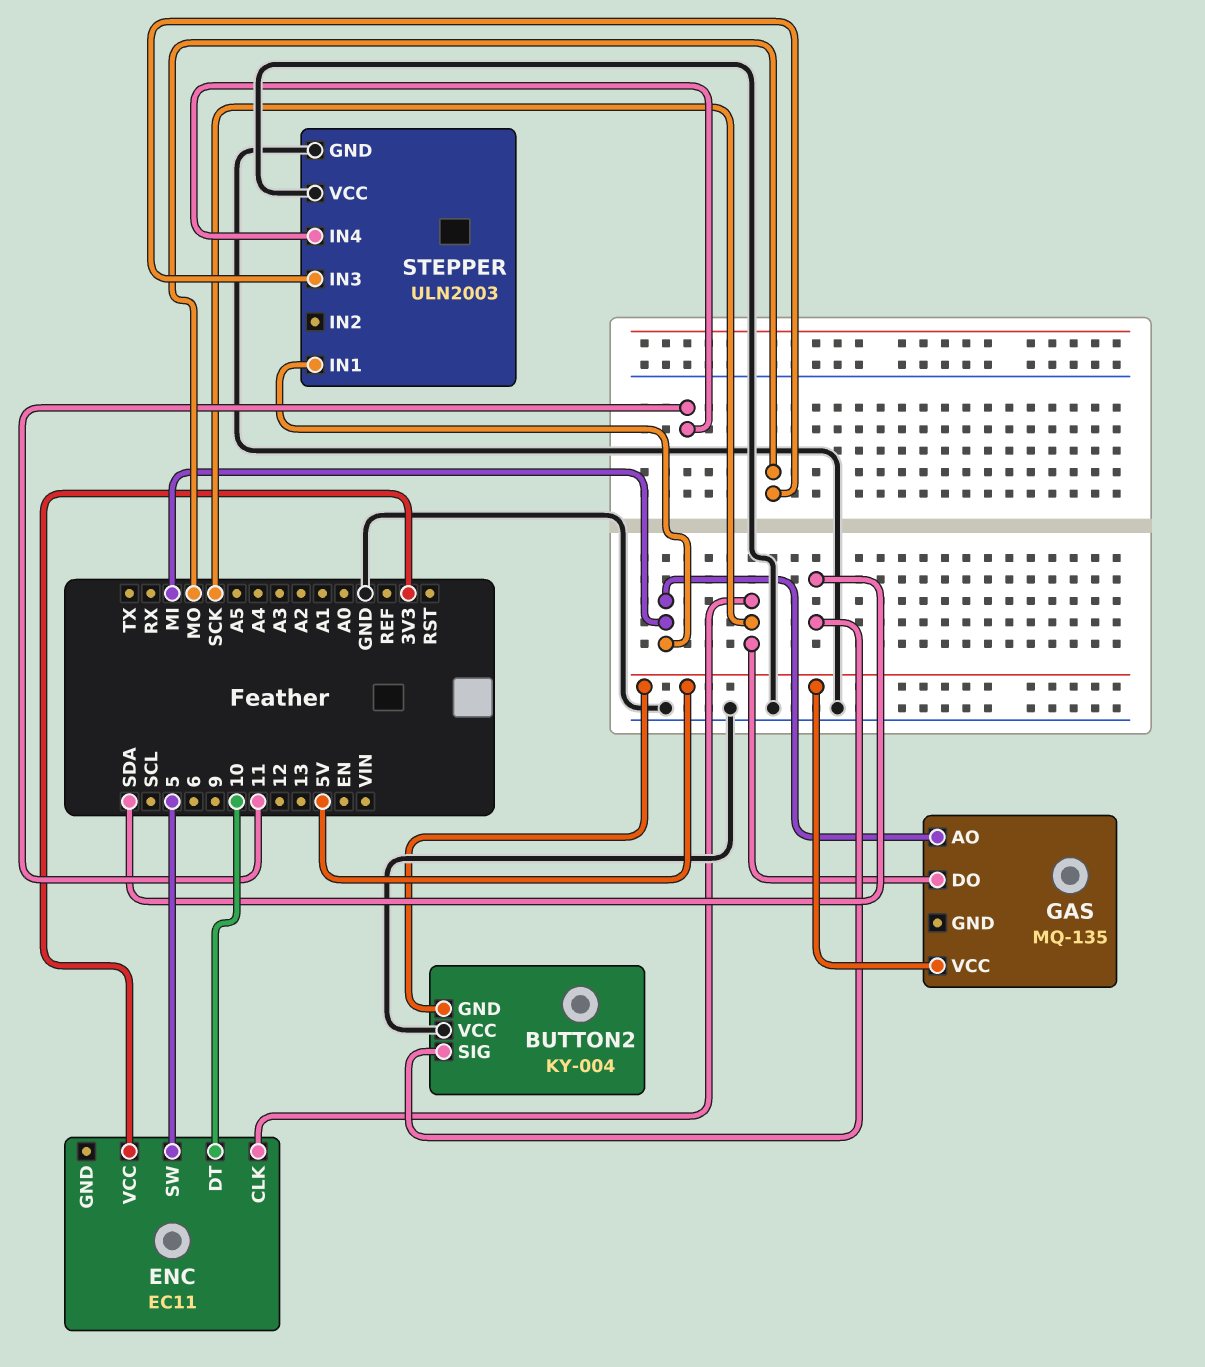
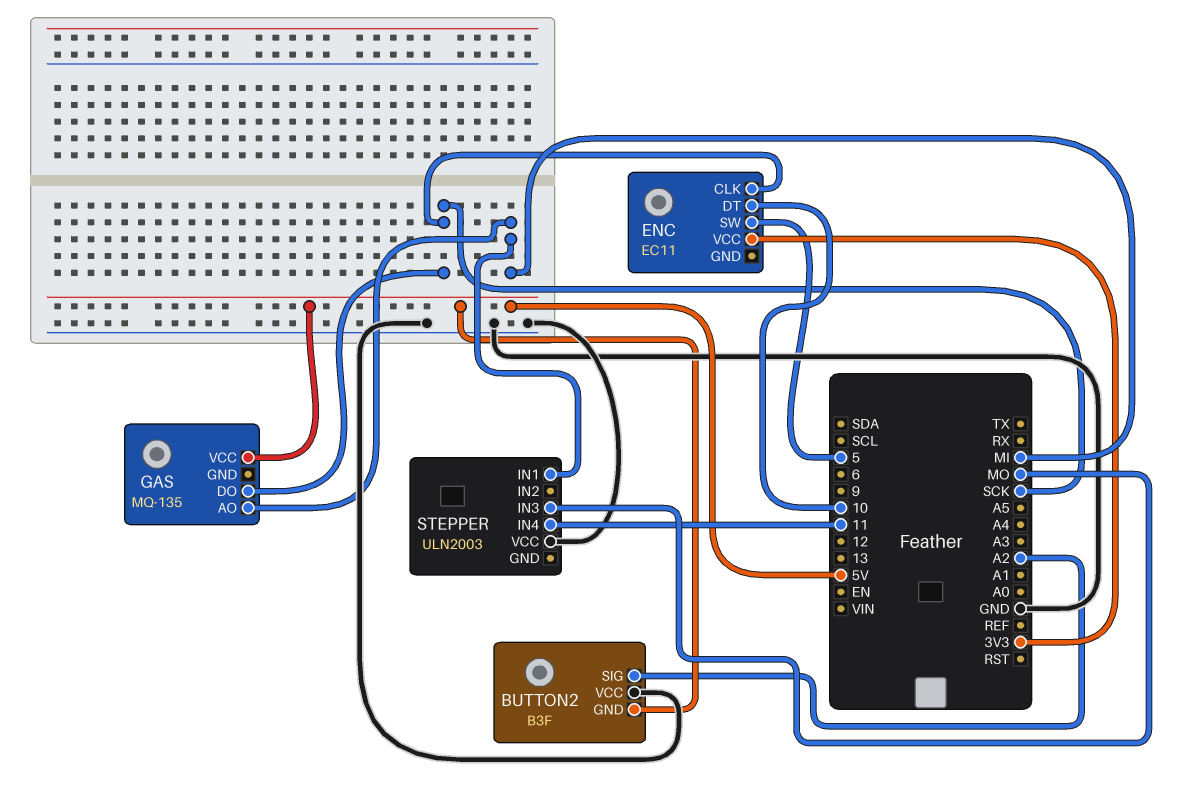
BUTTON2: KY-004 -> B3F
BUTTON2 pin SIG: SDA -> A2
STEPPER pin GND: GND -> none

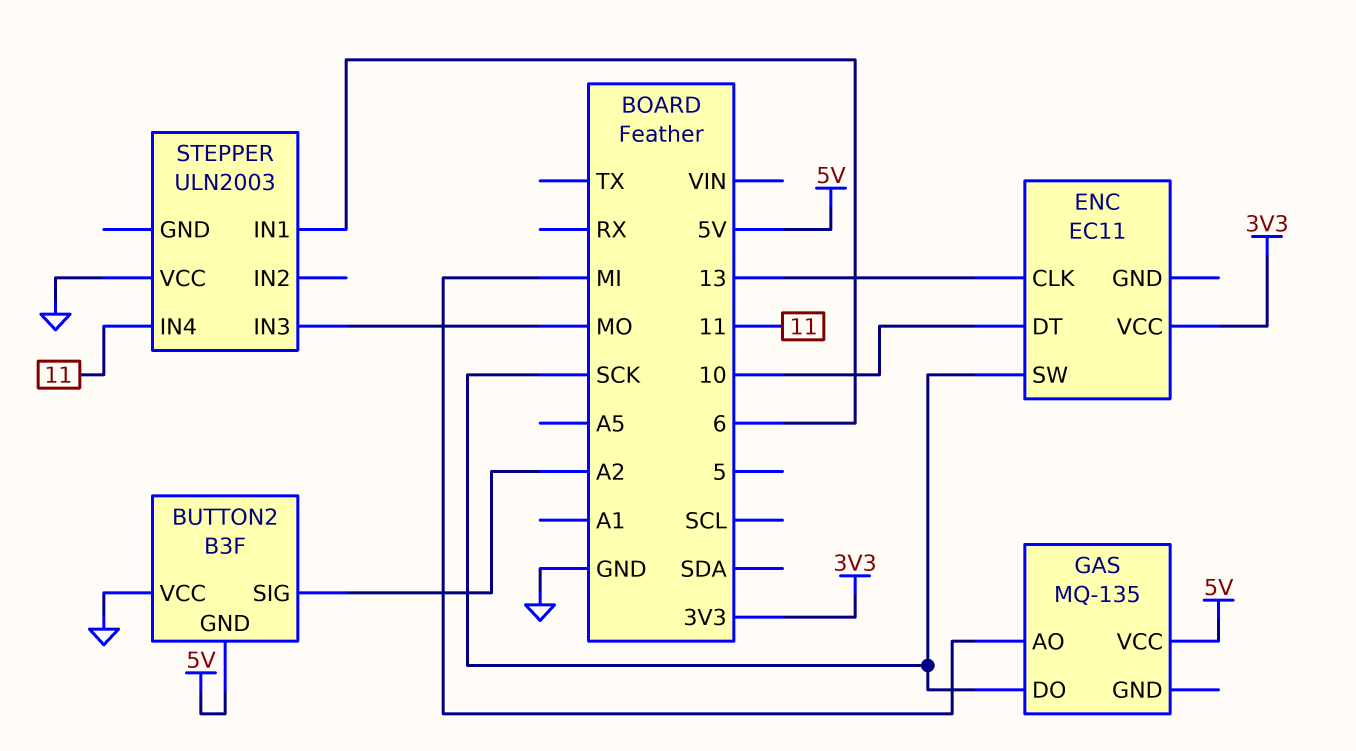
ENC pin CLK: SCK -> 13
ENC pin SW: 5 -> SCK
STEPPER pin IN1: MI -> 6

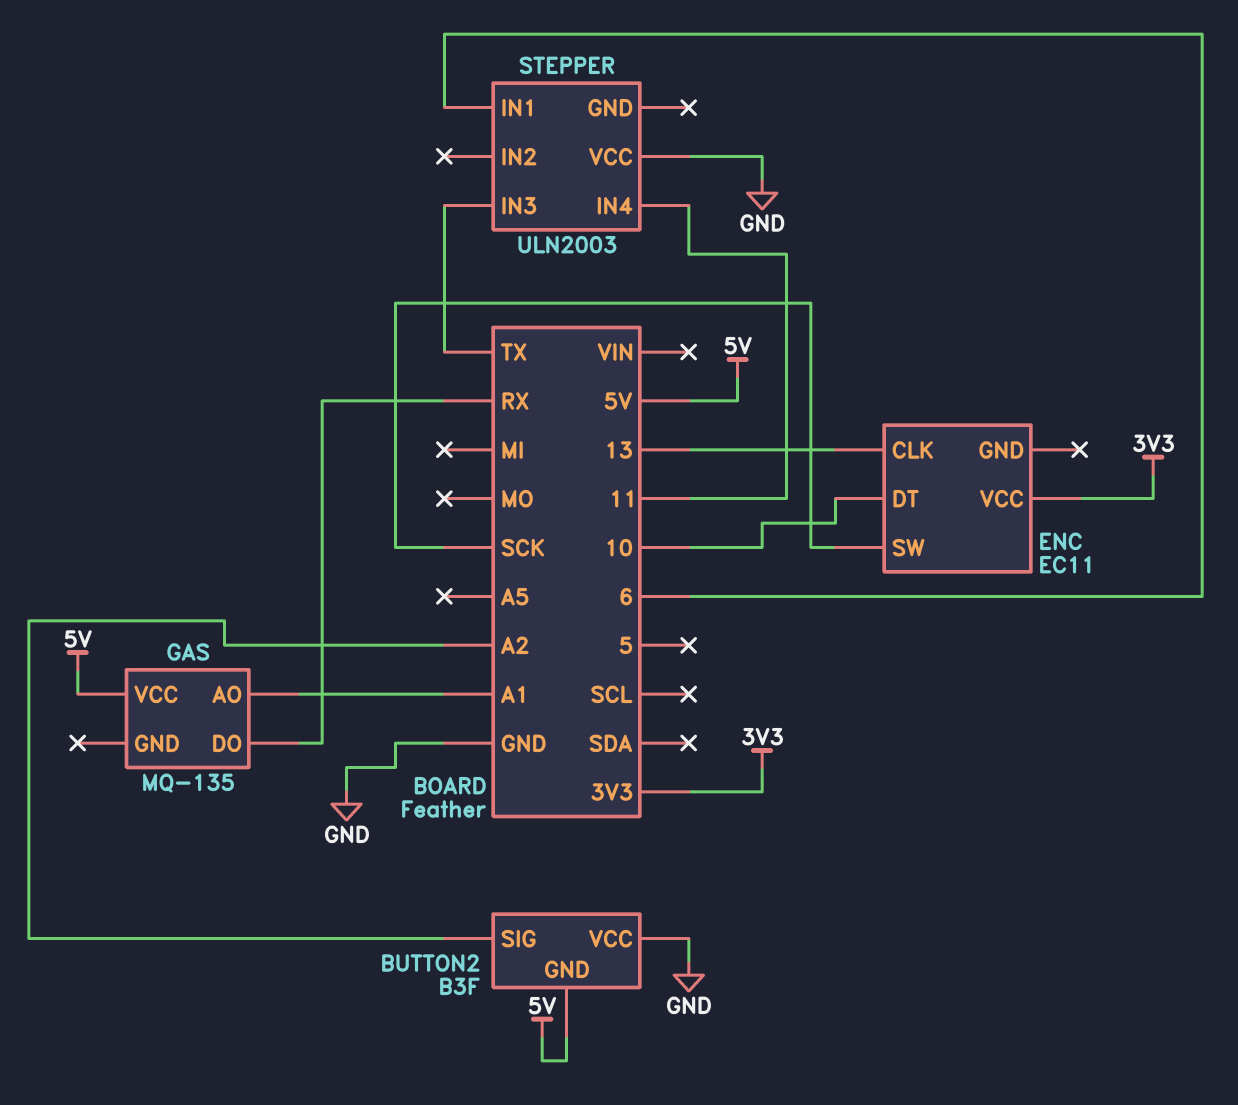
GAS pin AO: MI -> A1
GAS pin DO: SCK -> RX
STEPPER pin IN3: MO -> TX

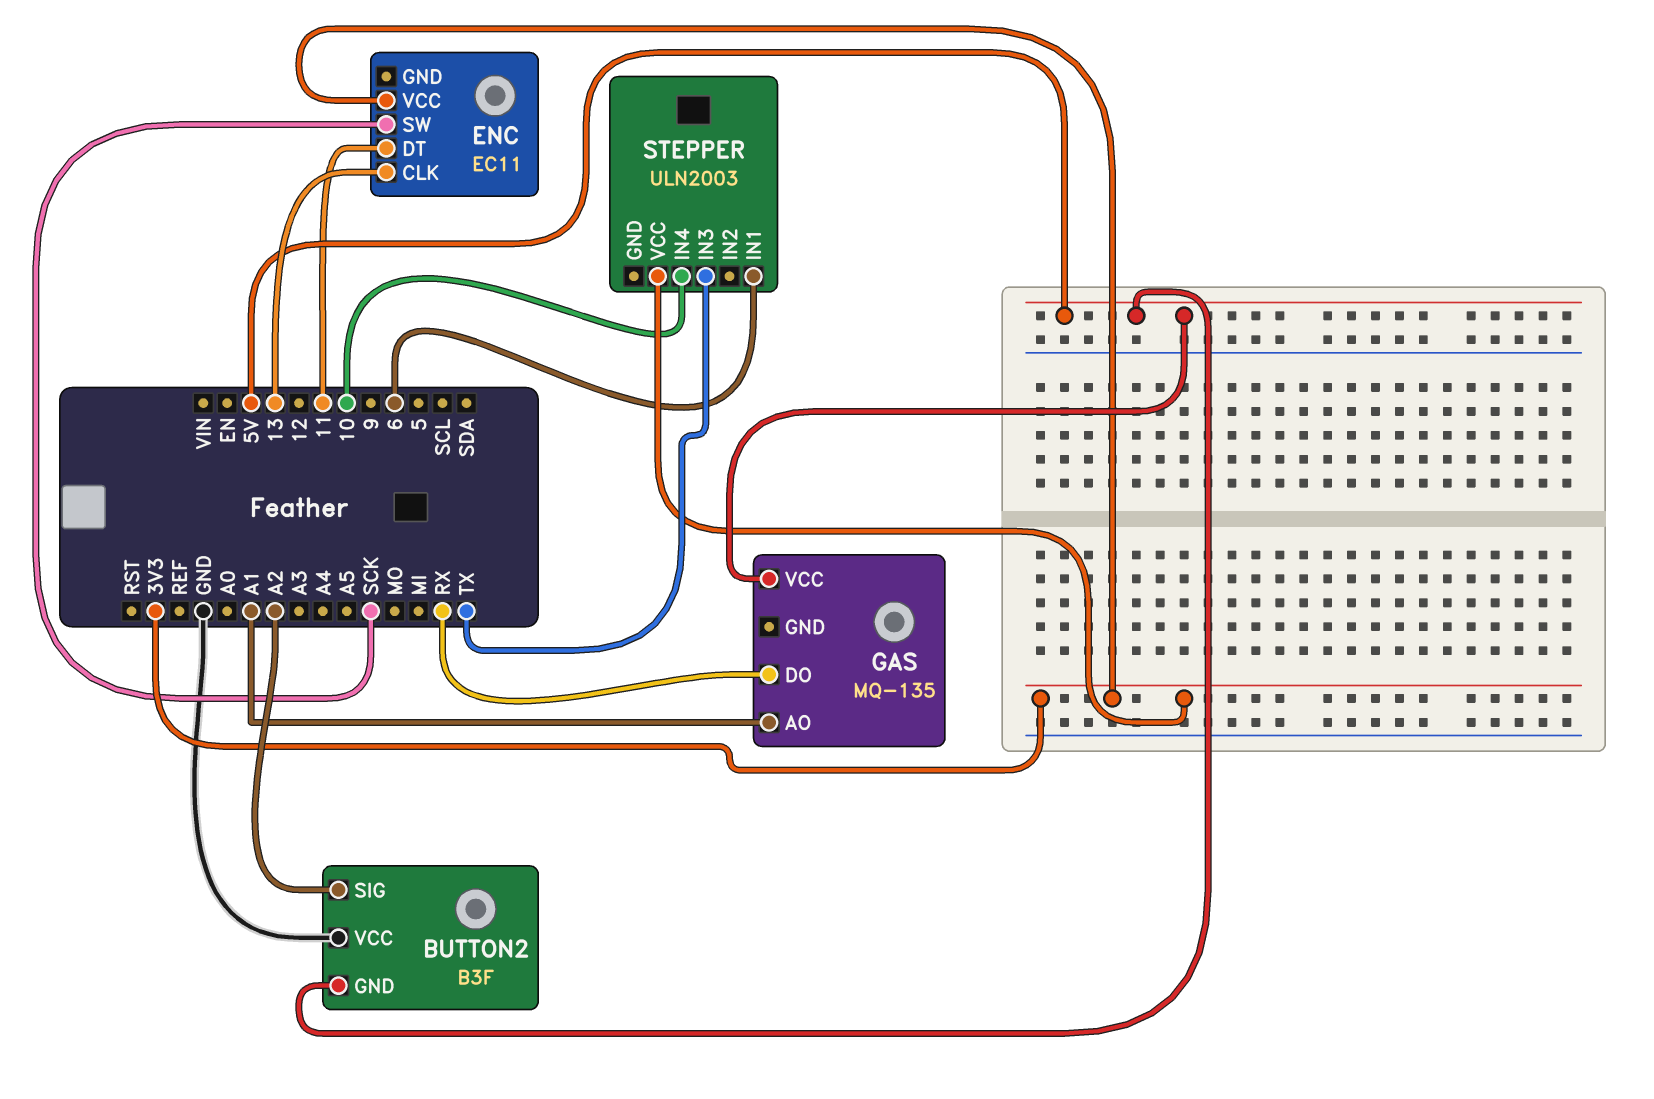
ENC pin DT: 10 -> 11
STEPPER pin IN4: 11 -> 10
STEPPER pin VCC: GND -> 3V3

